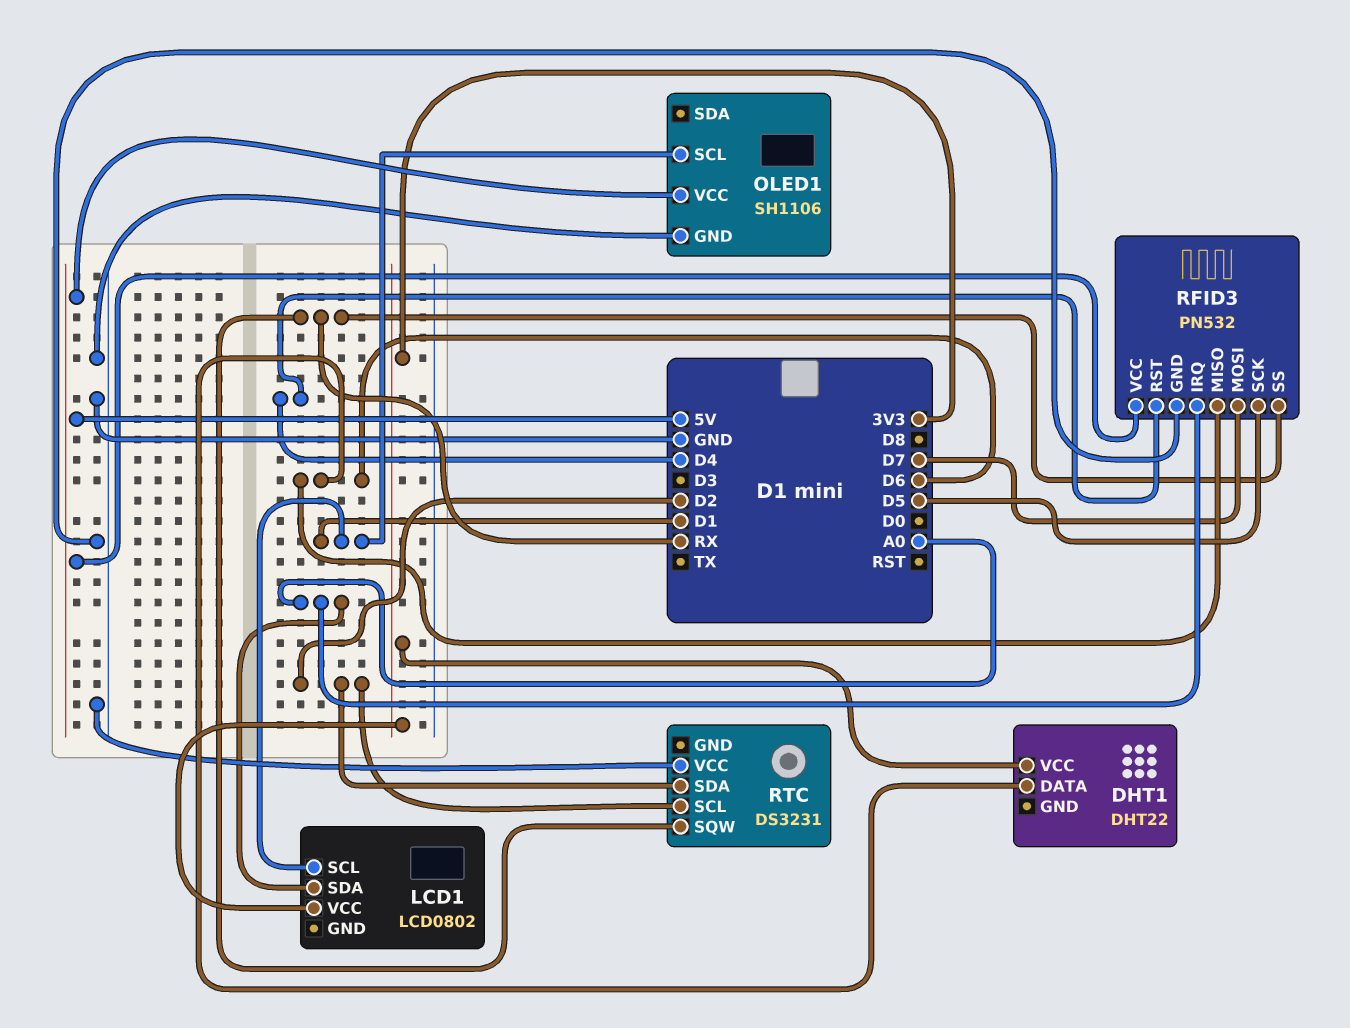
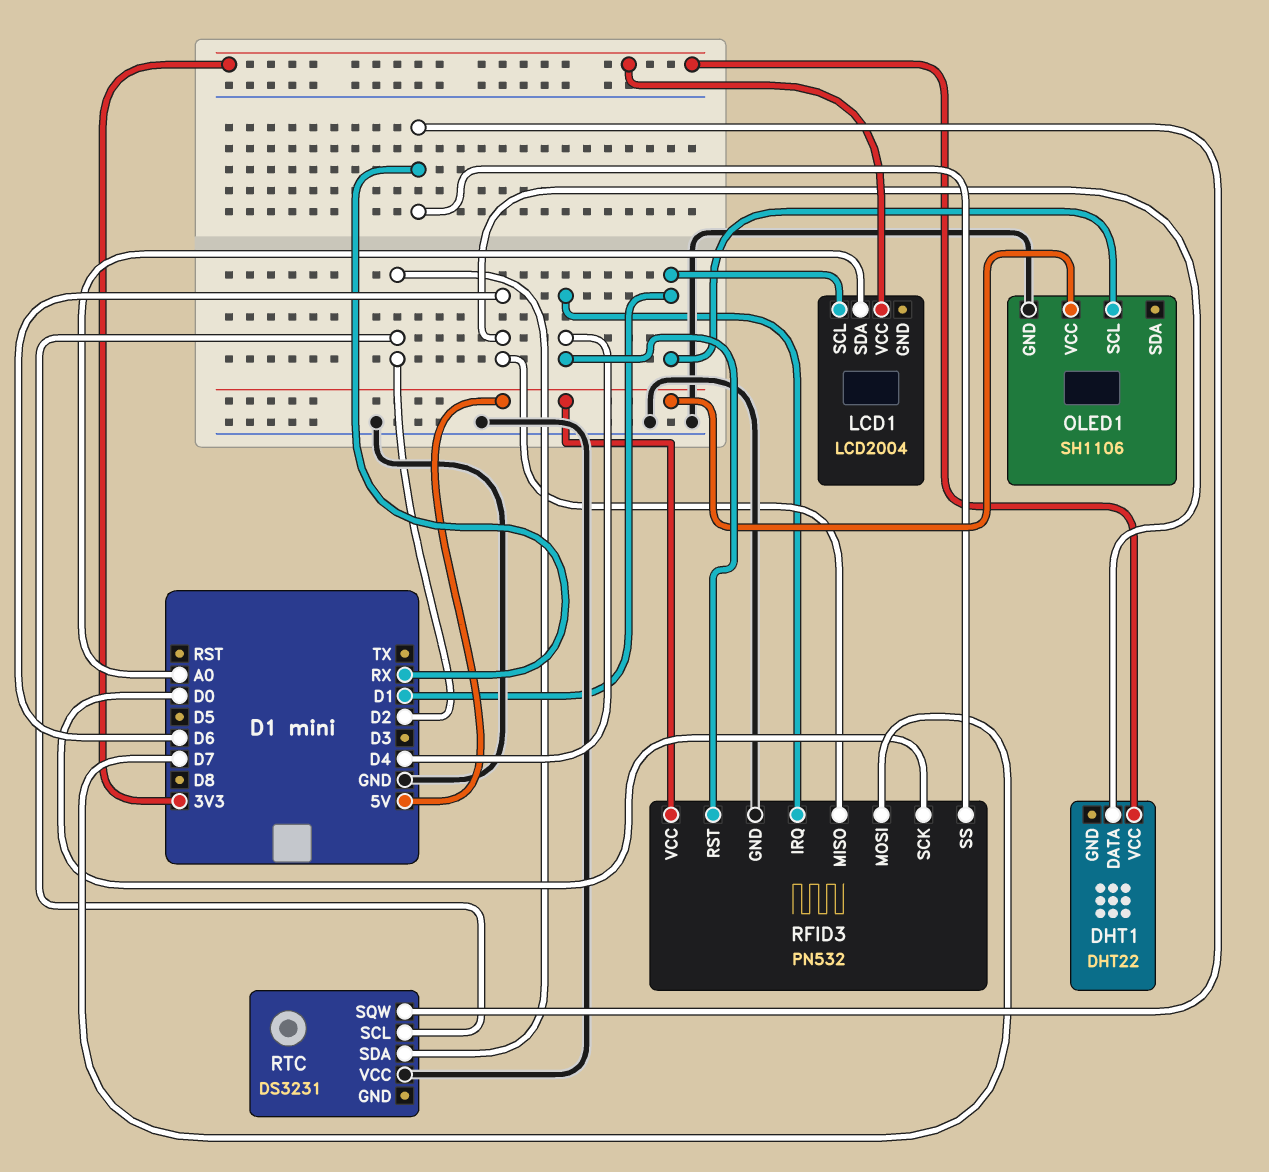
LCD1: LCD0802 -> LCD2004
RFID3 pin IRQ: A0 -> D4
RFID3 pin SCK: D5 -> D0

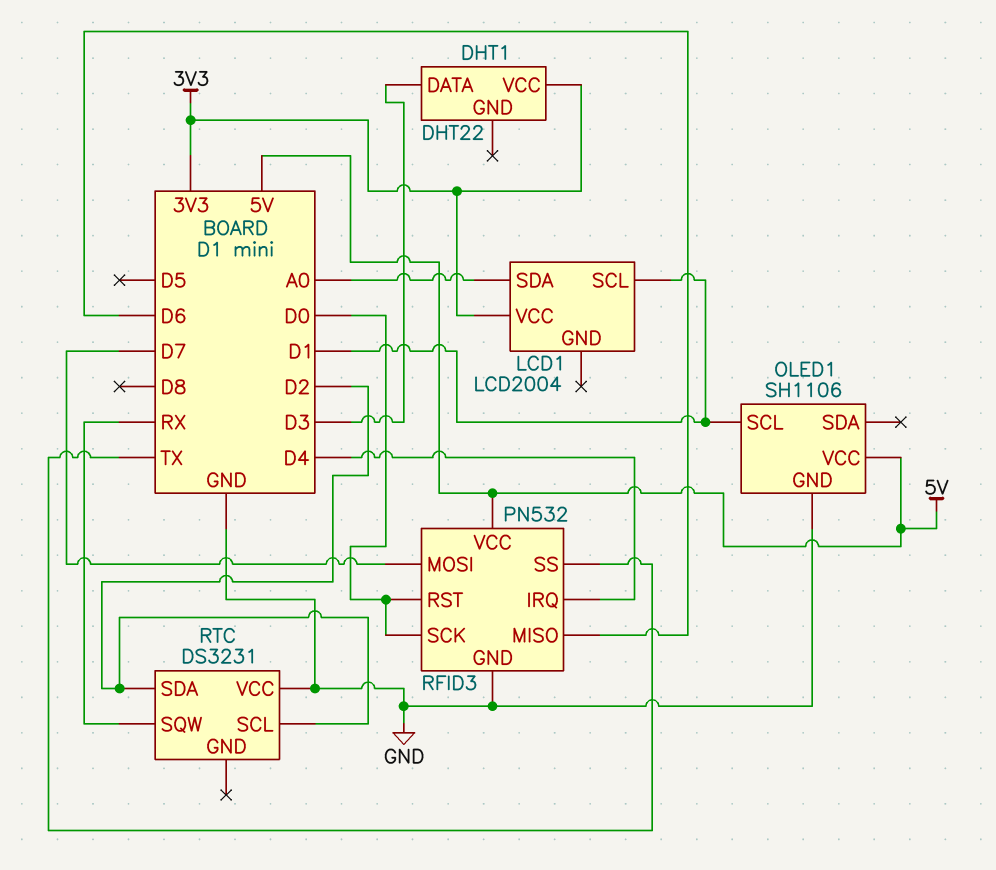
DHT1 pin DATA: D6 -> D3
RFID3 pin RST: D4 -> D0
RFID3 pin SS: RX -> TX

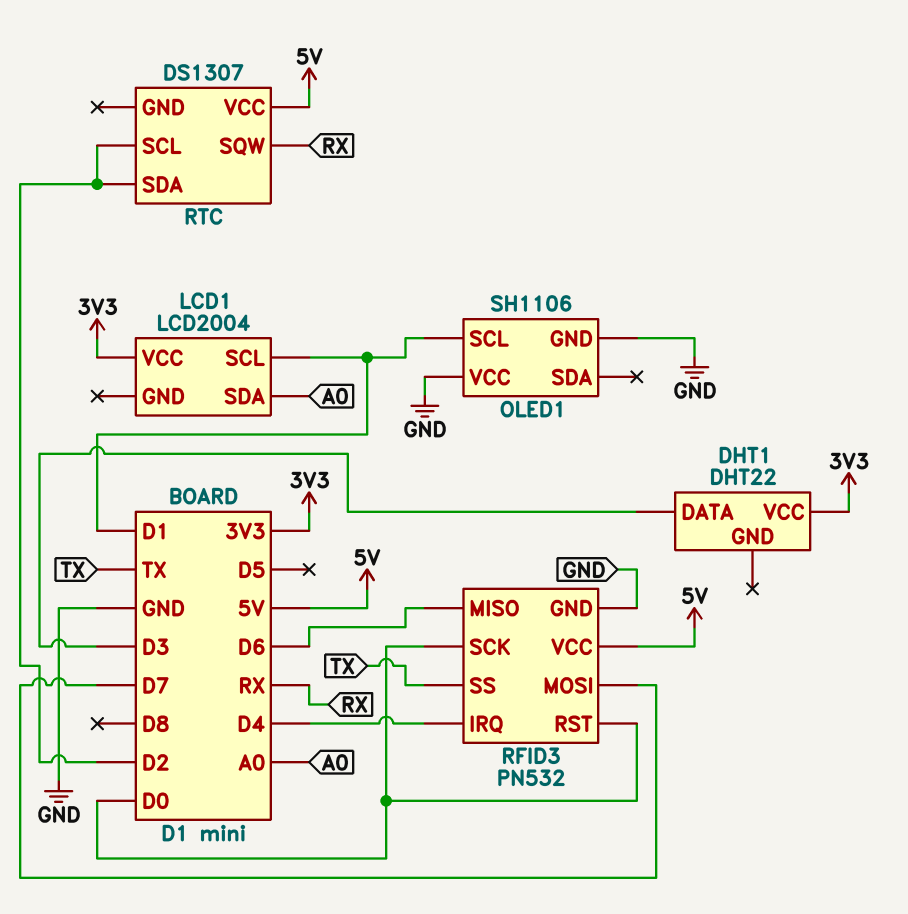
OLED1 pin VCC: 5V -> GND
RTC: DS3231 -> DS1307
RTC pin VCC: GND -> 5V

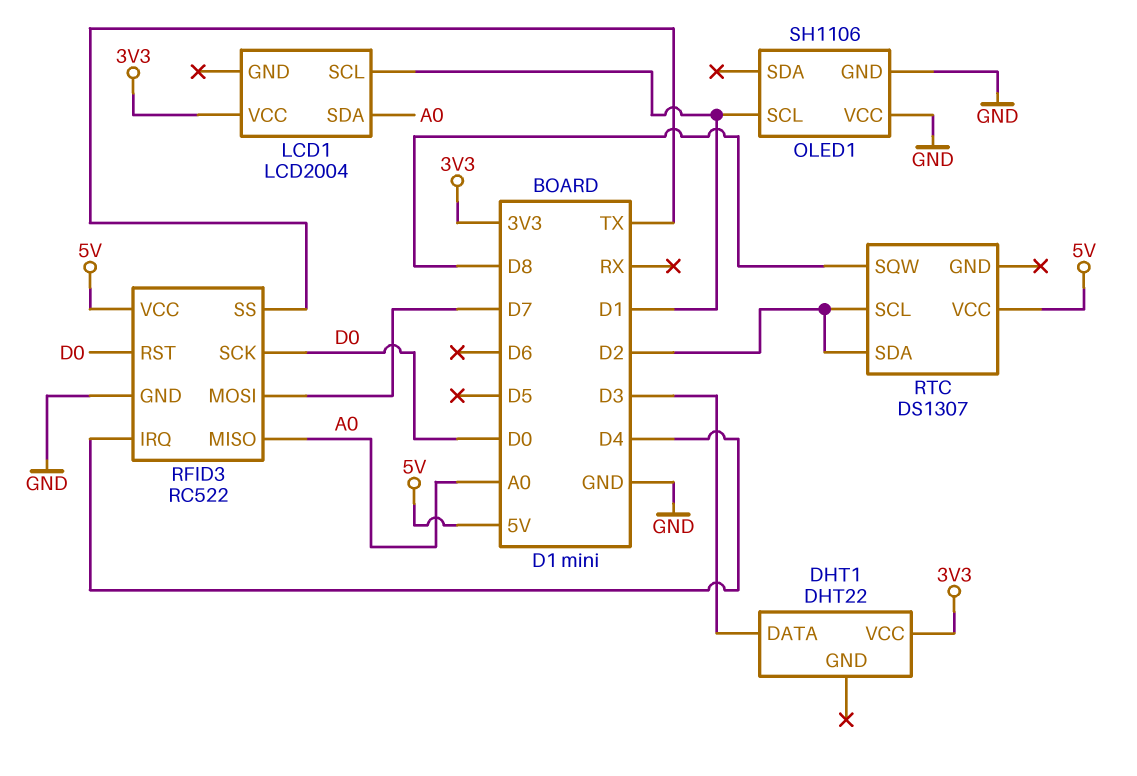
RFID3: PN532 -> RC522
RFID3 pin MISO: D6 -> A0
RTC pin SQW: RX -> D8

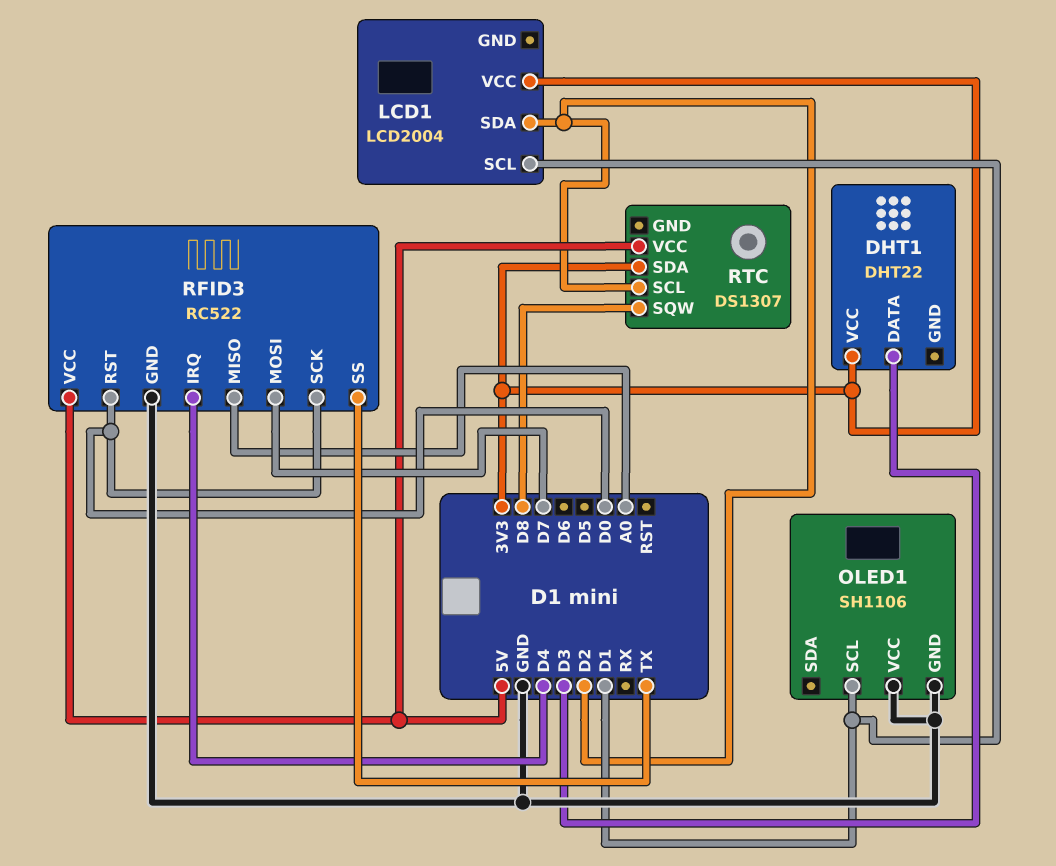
LCD1 pin SDA: A0 -> D2
RTC pin SDA: D2 -> 3V3

